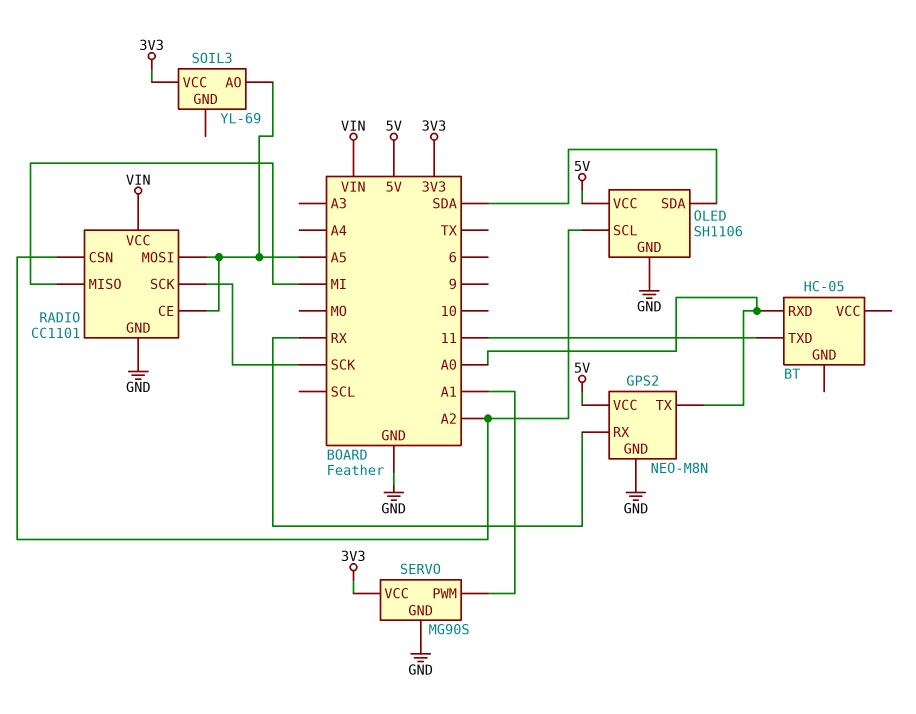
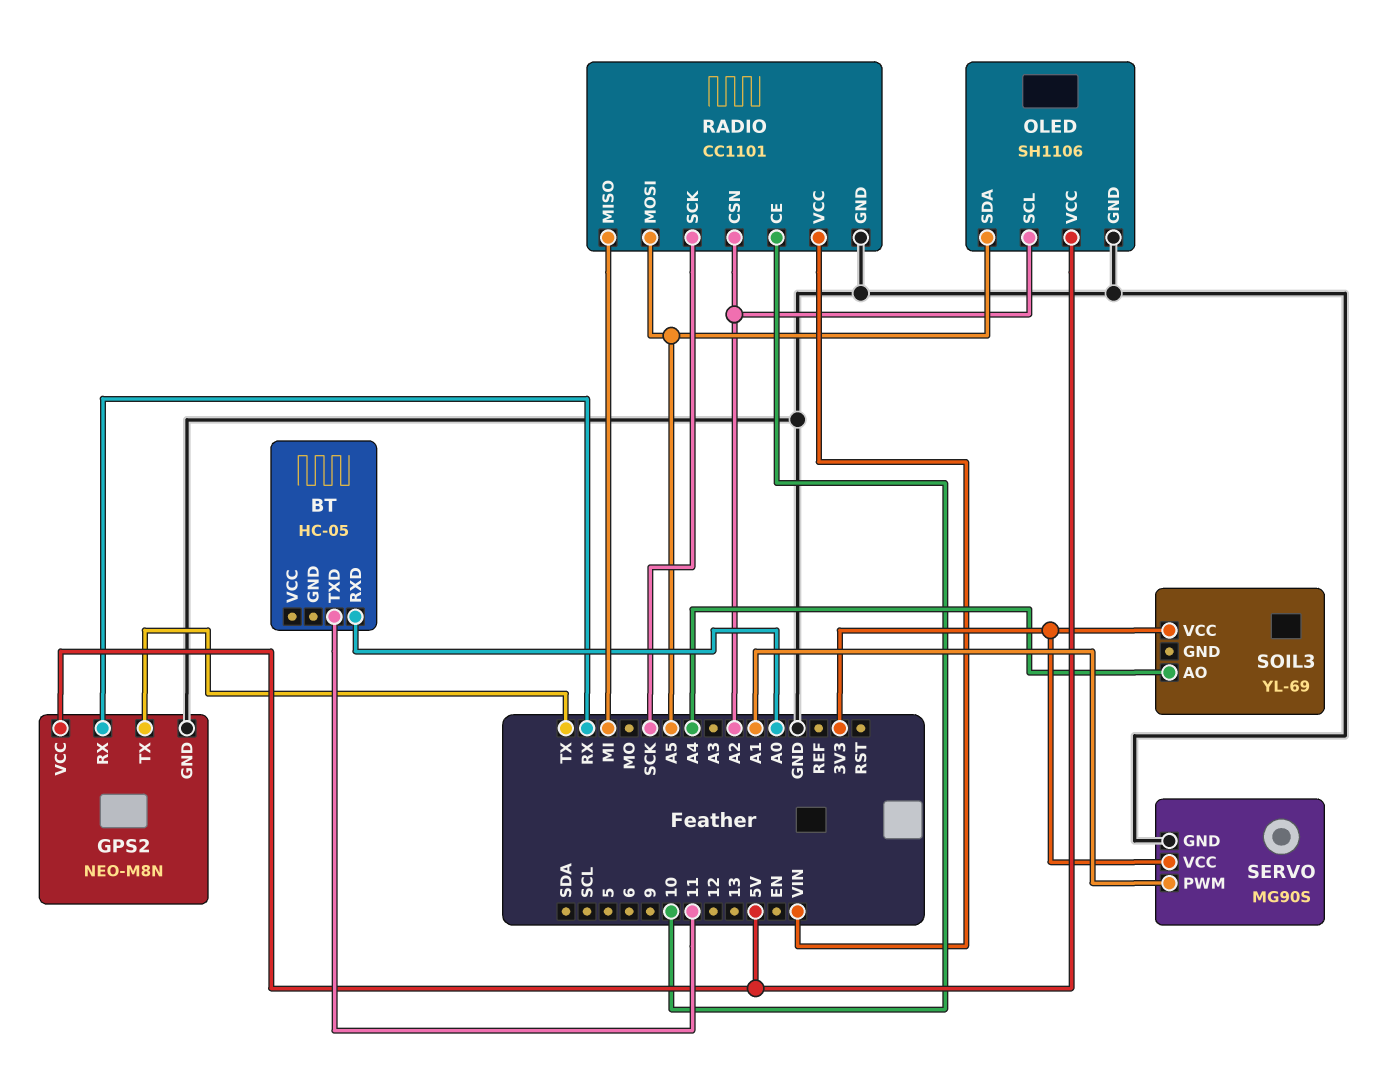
GPS2 pin TX: A0 -> TX
OLED pin SDA: SDA -> A5
RADIO pin CE: A5 -> 10
SOIL3 pin AO: A5 -> A4

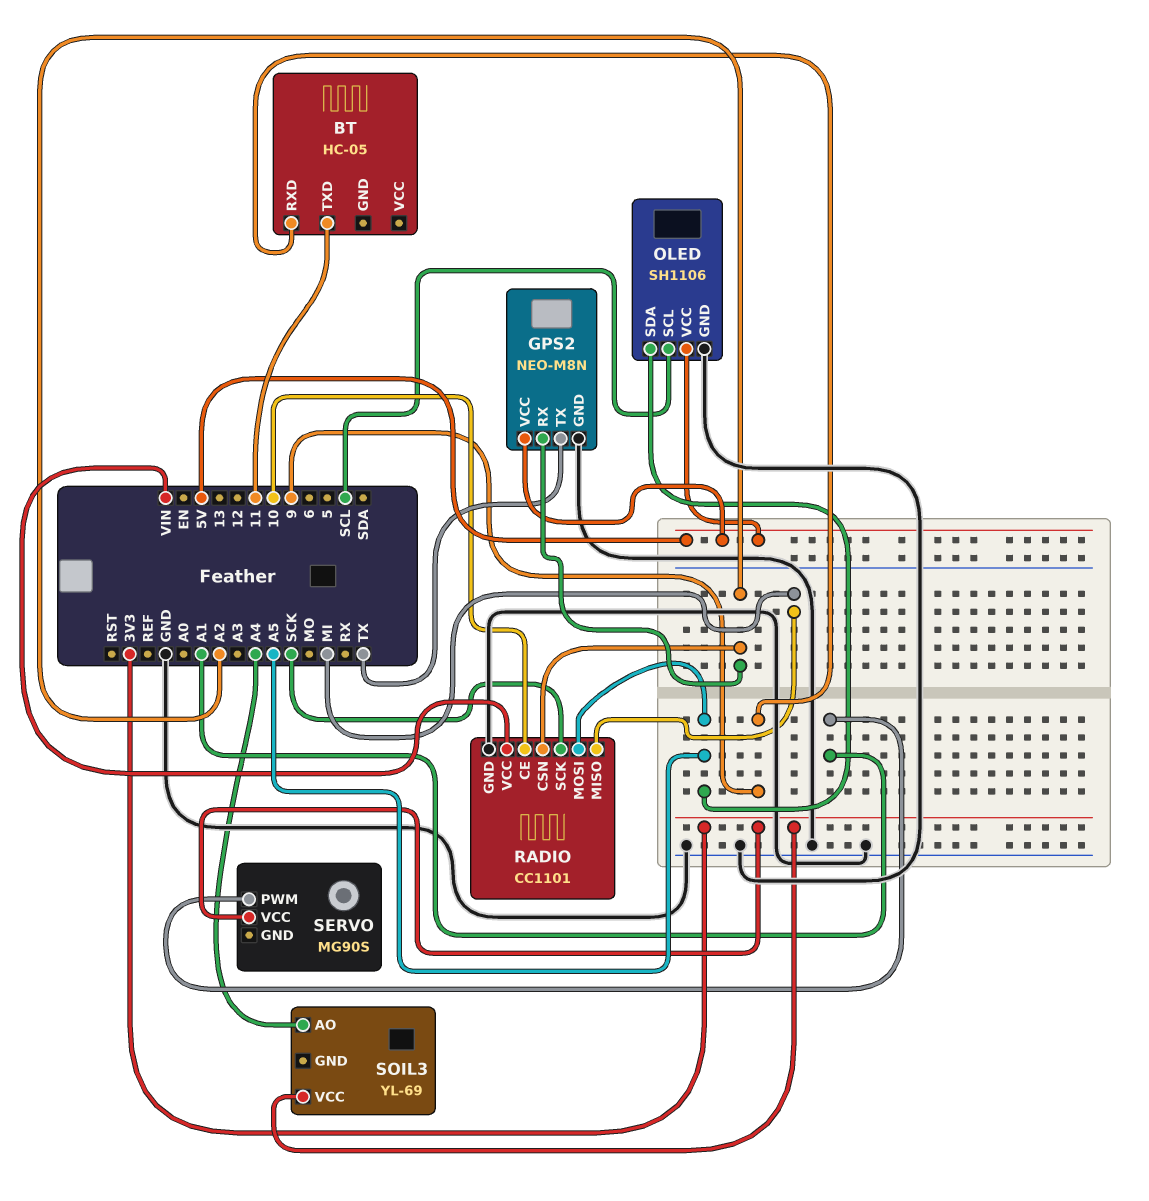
BT pin RXD: A0 -> 9
GPS2 pin RX: RX -> A2
OLED pin SCL: A2 -> SCL
SERVO pin GND: GND -> none

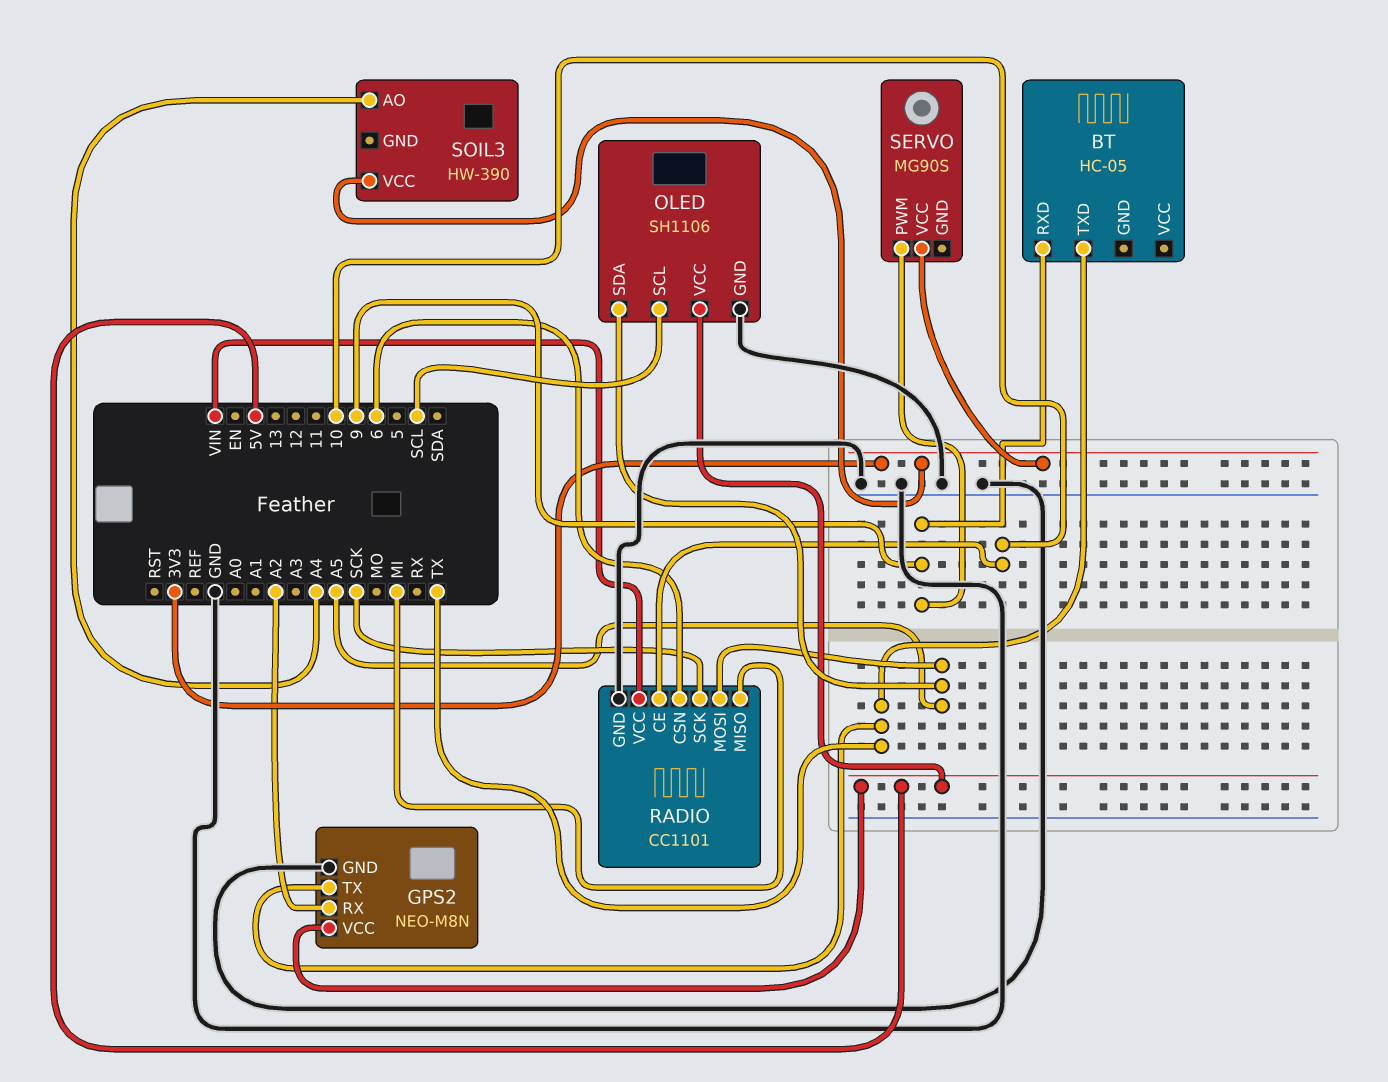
BT pin TXD: 11 -> TX
RADIO pin CSN: A2 -> 6
SERVO pin PWM: A1 -> 9
SOIL3: YL-69 -> HW-390

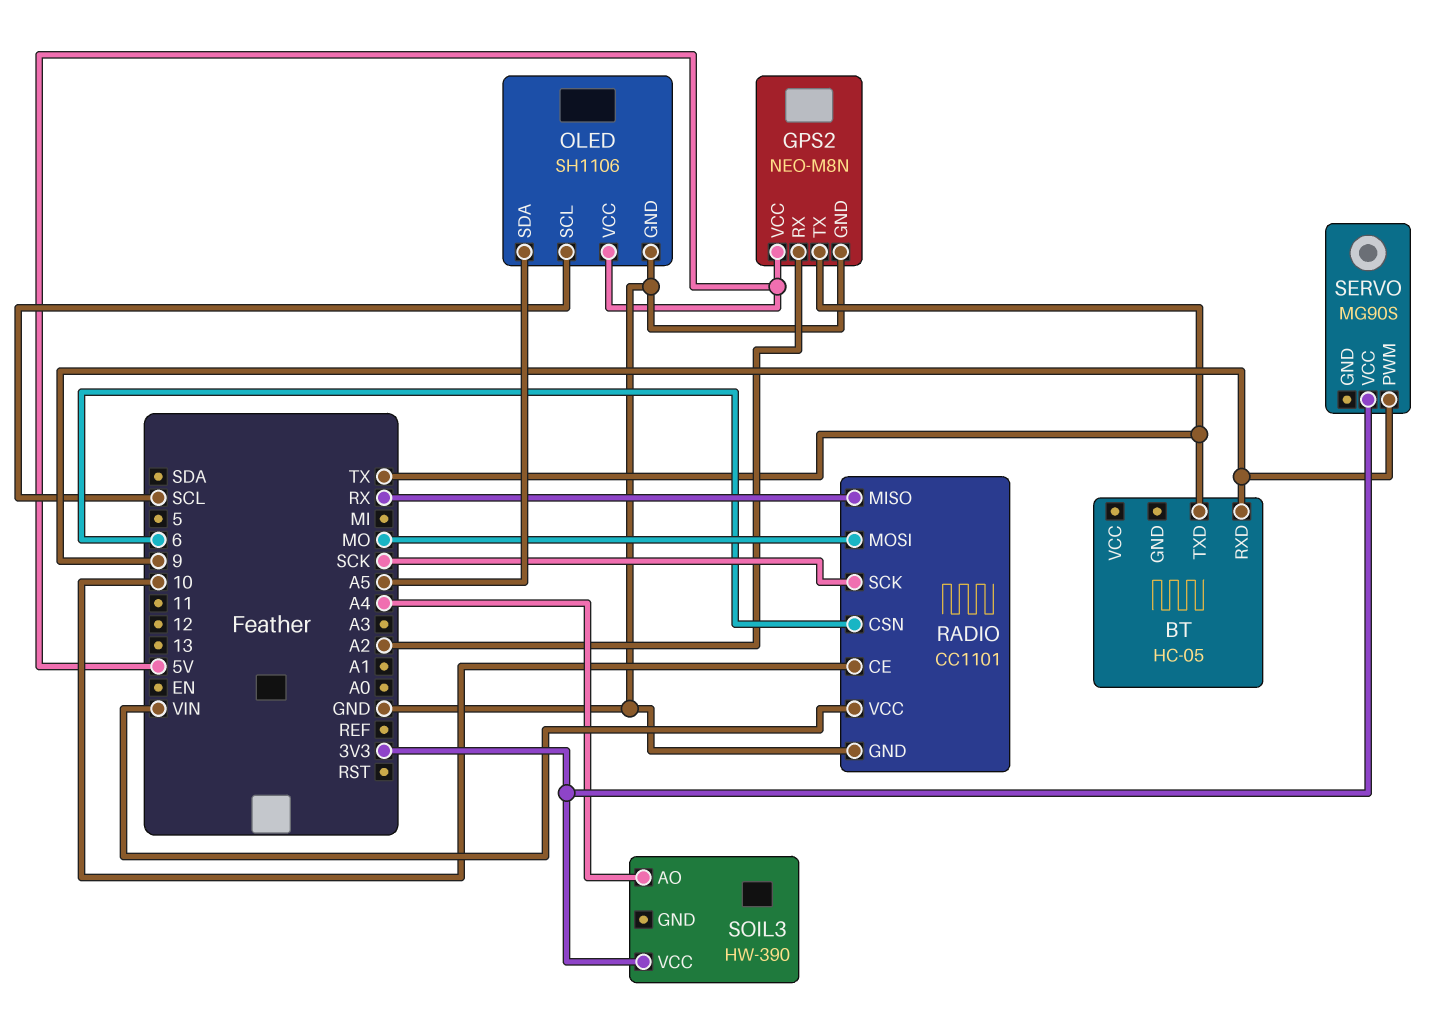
RADIO pin MISO: MI -> RX
RADIO pin MOSI: A5 -> MO

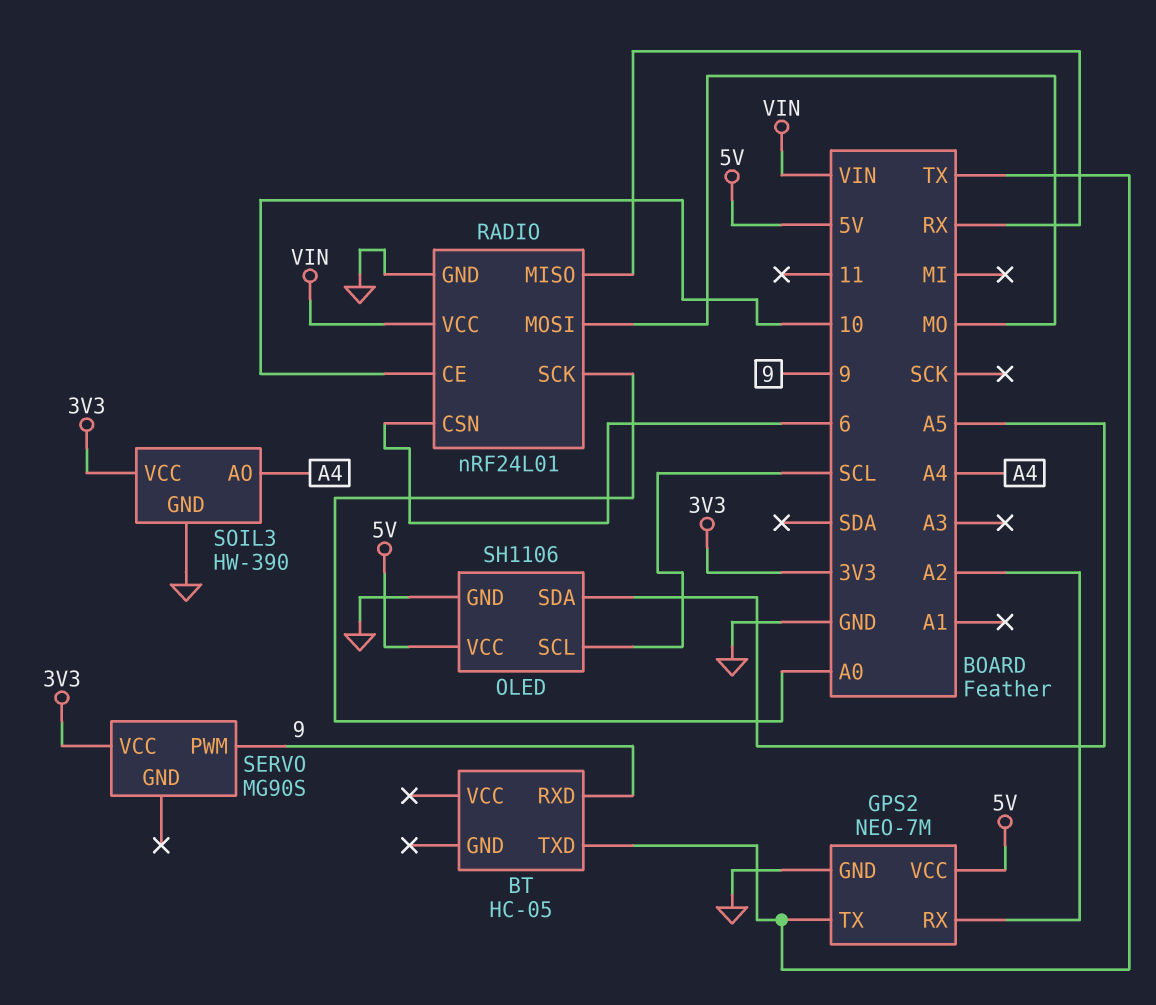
GPS2: NEO-M8N -> NEO-7M
RADIO: CC1101 -> nRF24L01
RADIO pin SCK: SCK -> A0
SOIL3 pin GND: none -> GND

